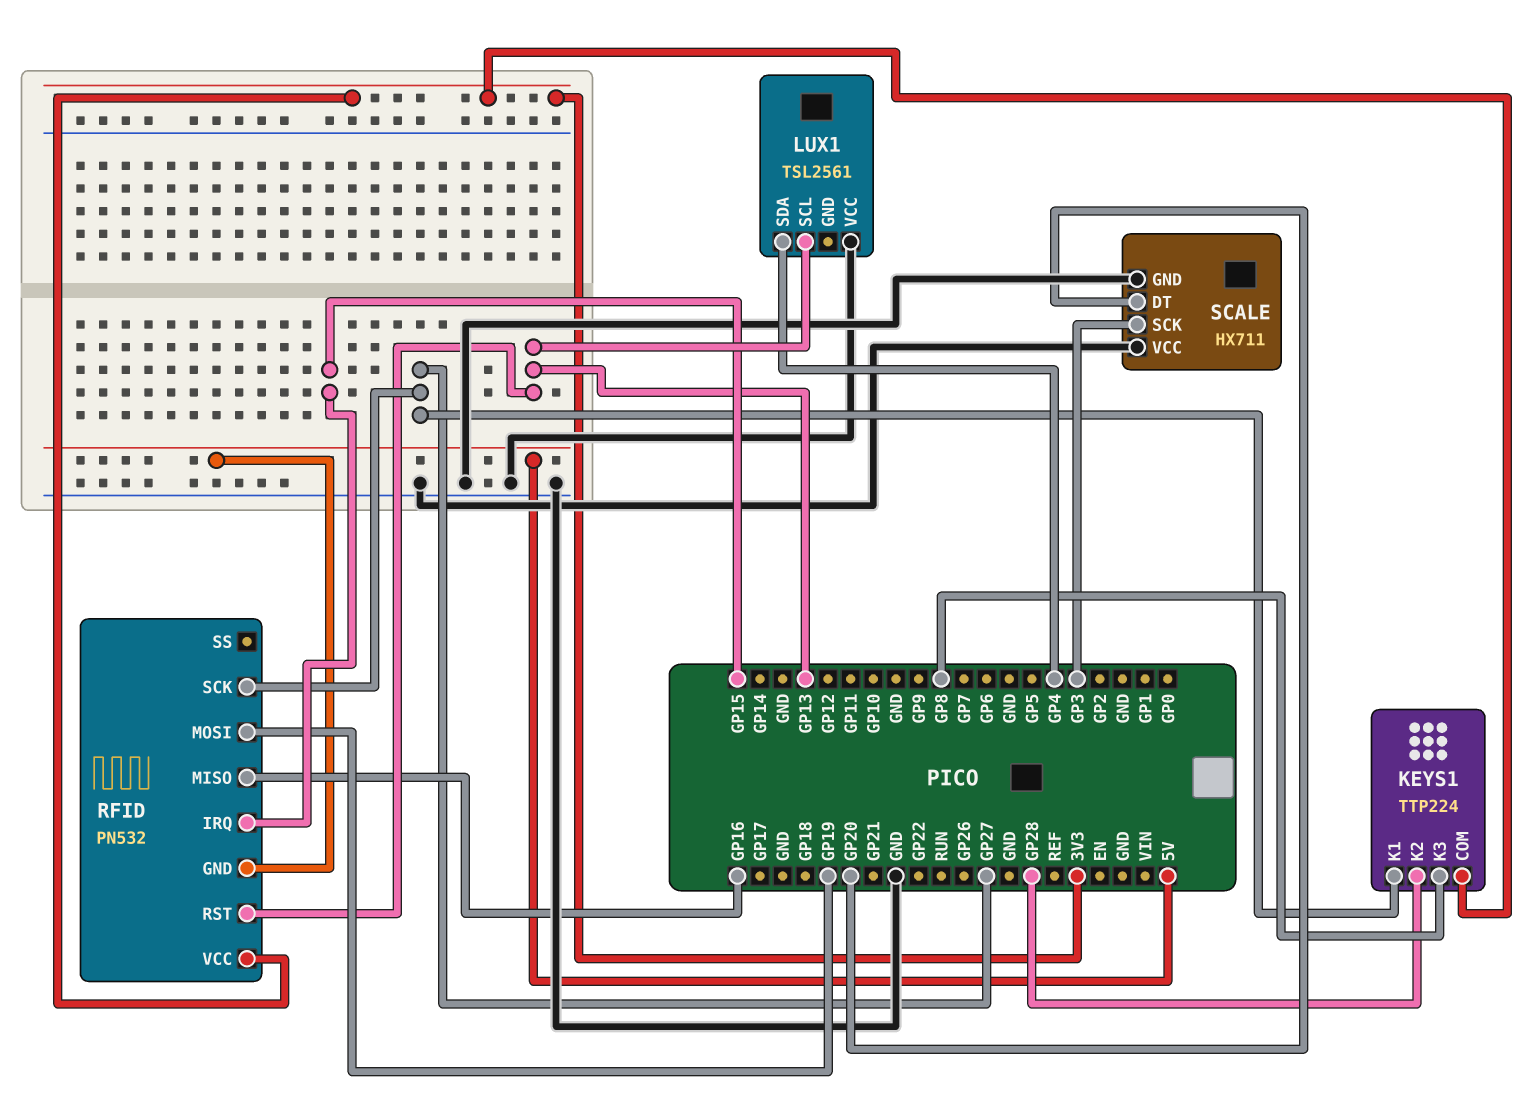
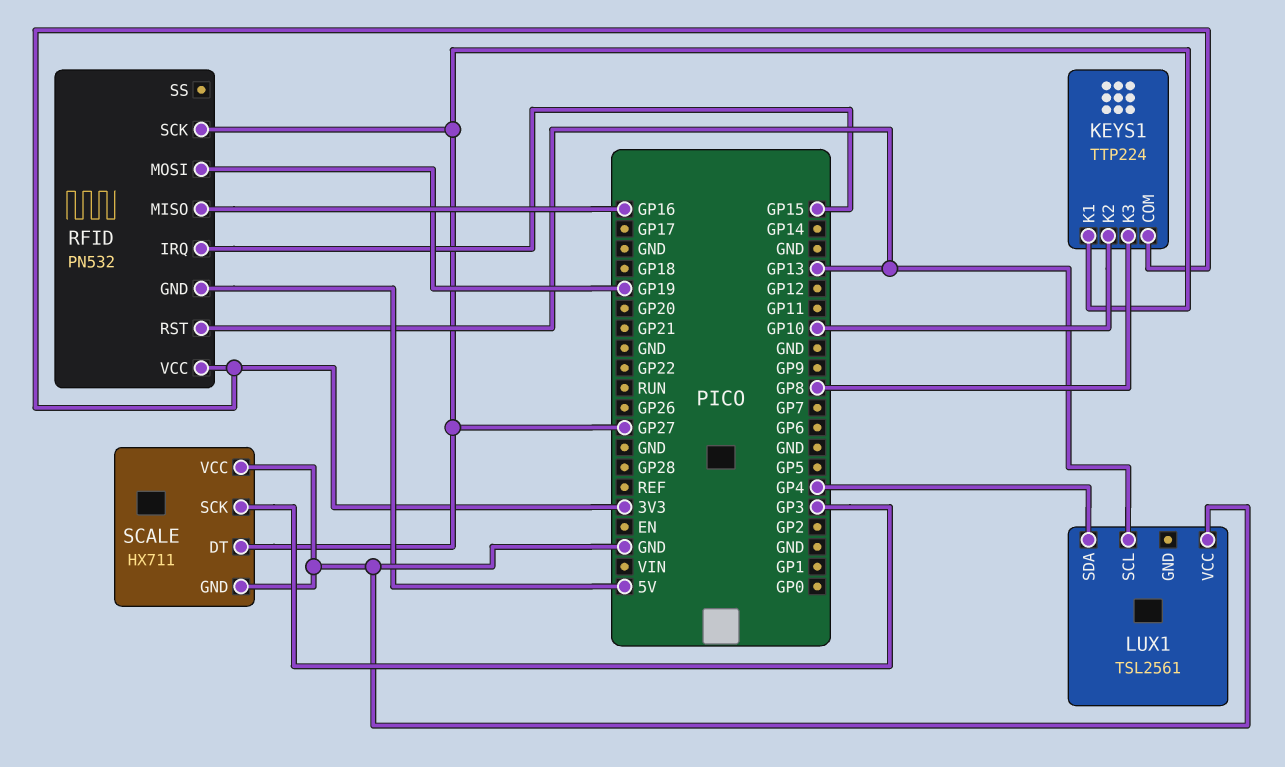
KEYS1 pin K2: GP28 -> GP10
SCALE pin DT: GP20 -> GP27

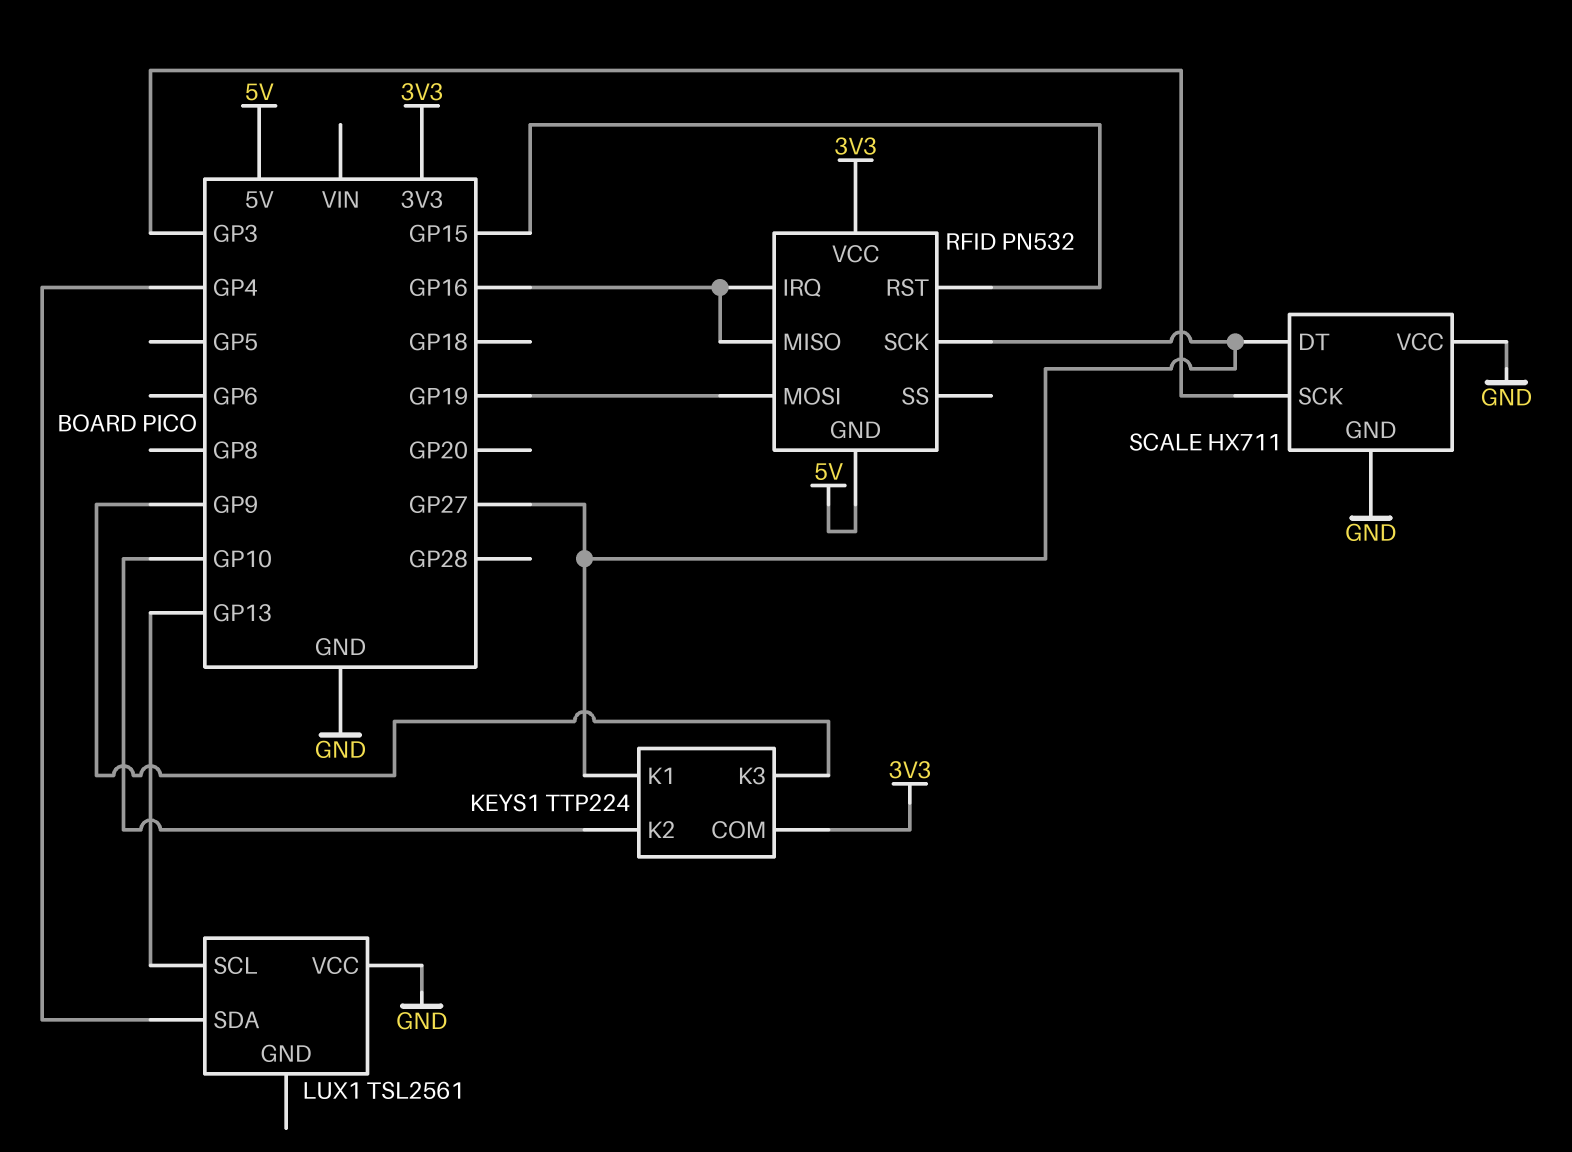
KEYS1 pin K3: GP8 -> GP9
RFID pin IRQ: GP15 -> GP16
RFID pin RST: GP13 -> GP15

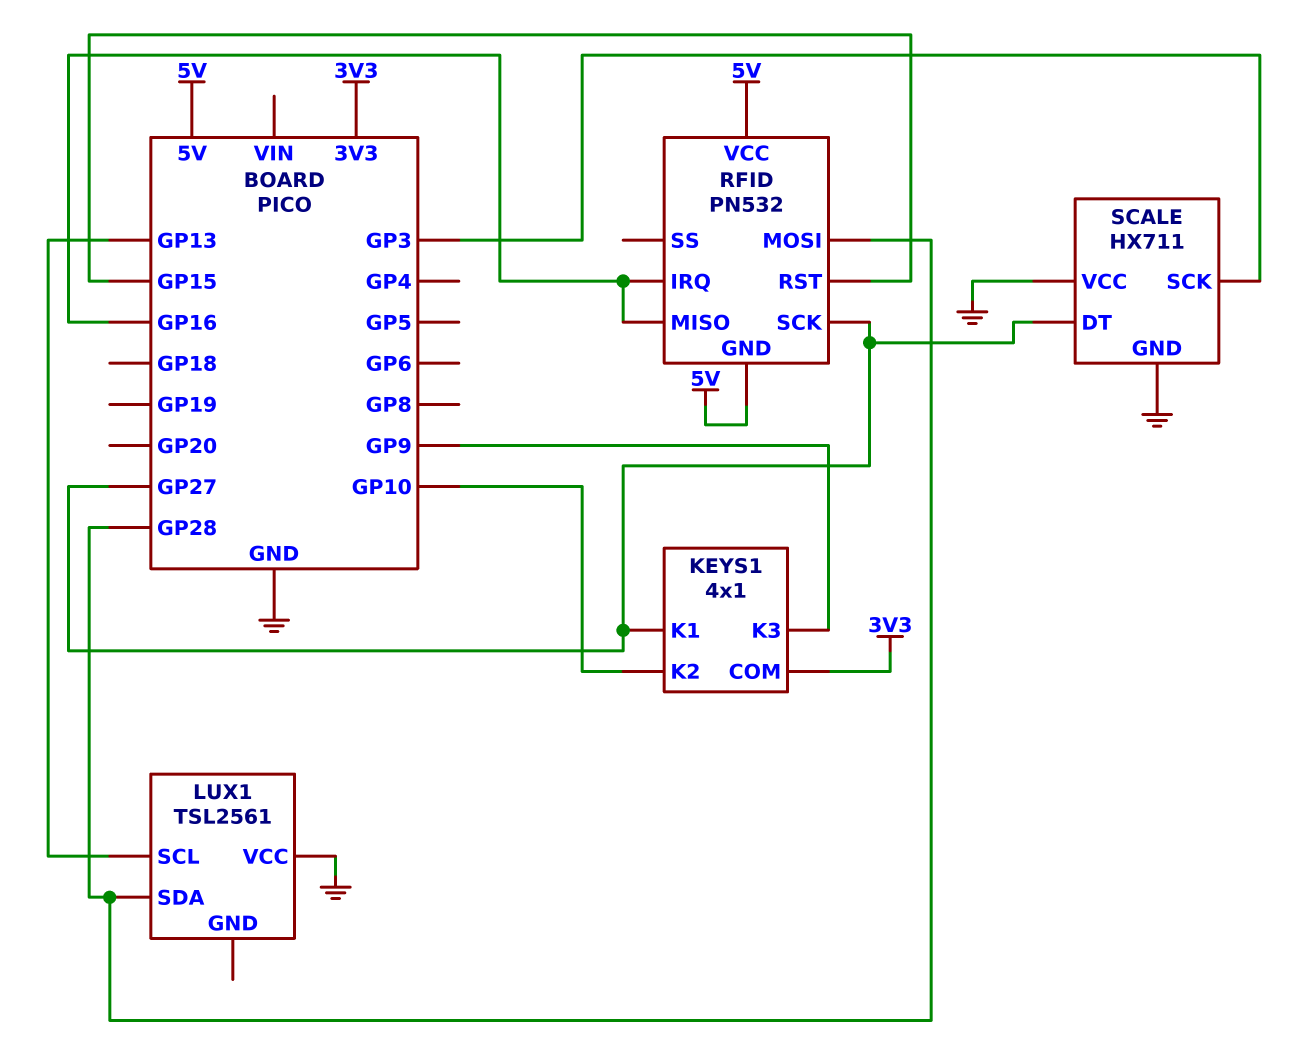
KEYS1: TTP224 -> 4x1
LUX1 pin SDA: GP4 -> GP28
RFID pin MOSI: GP19 -> GP28
RFID pin VCC: 3V3 -> 5V

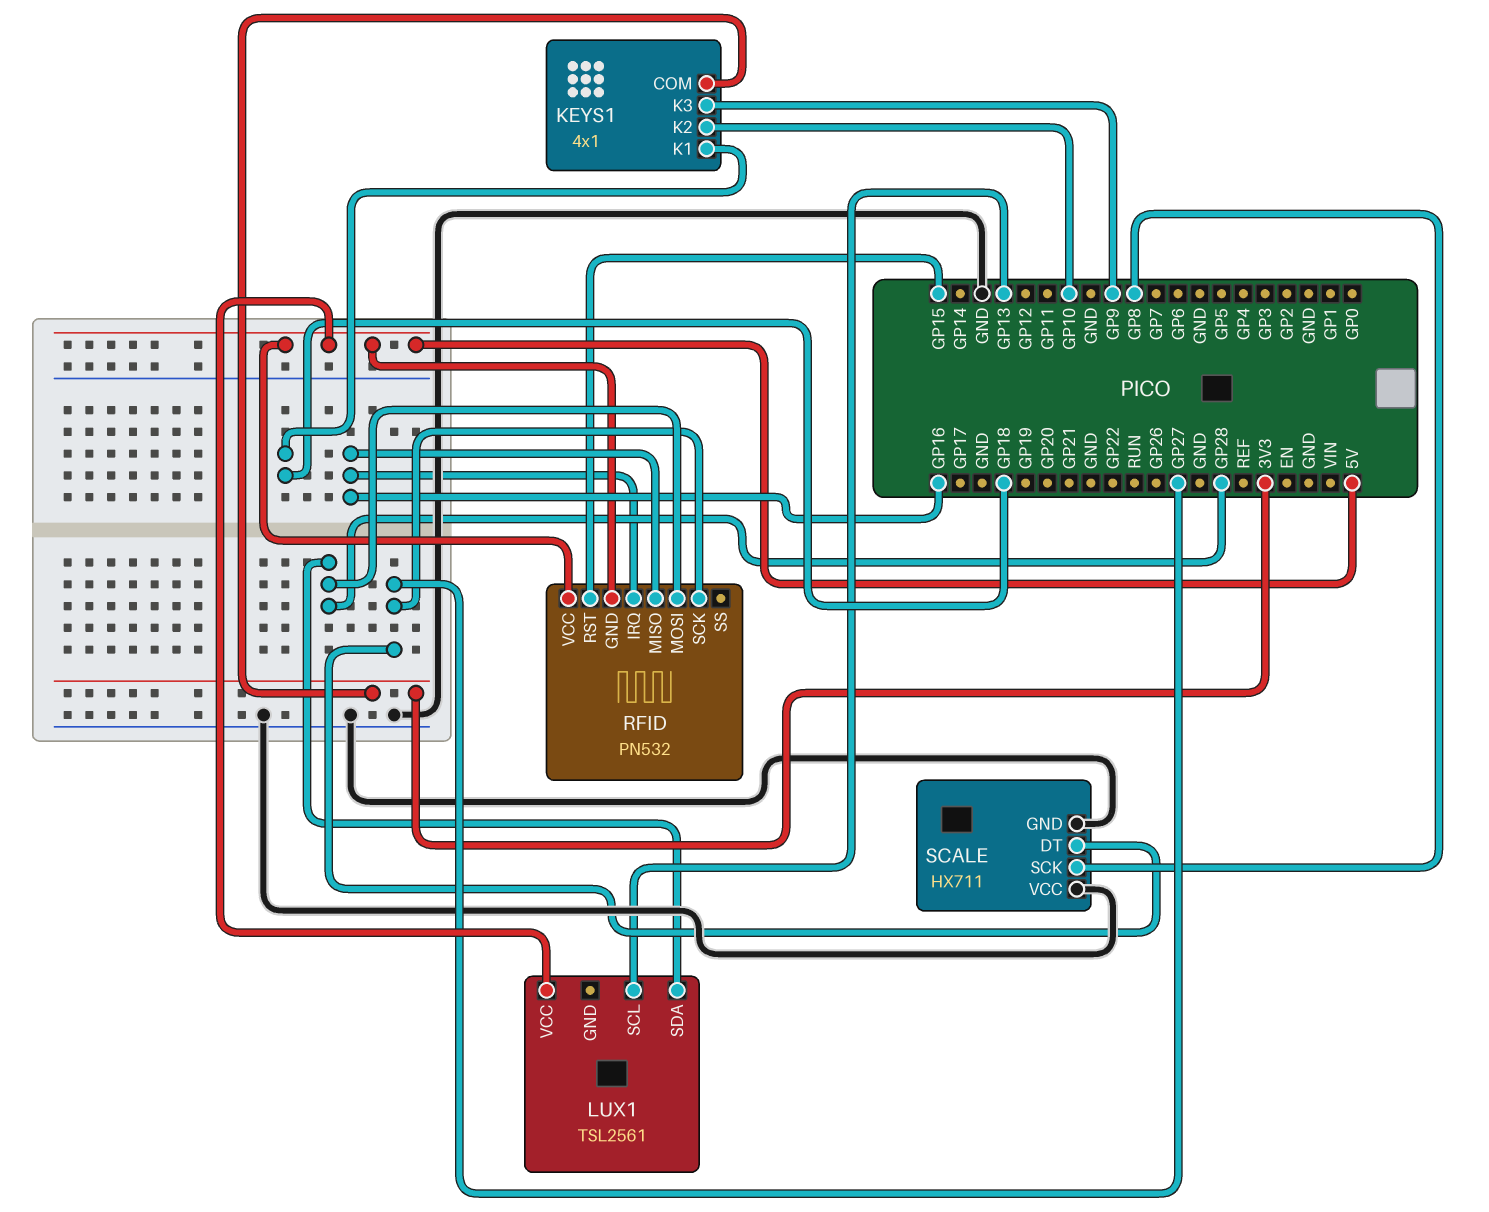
KEYS1 pin K1: GP27 -> GP18
LUX1 pin VCC: GND -> 5V
SCALE pin SCK: GP3 -> GP8

